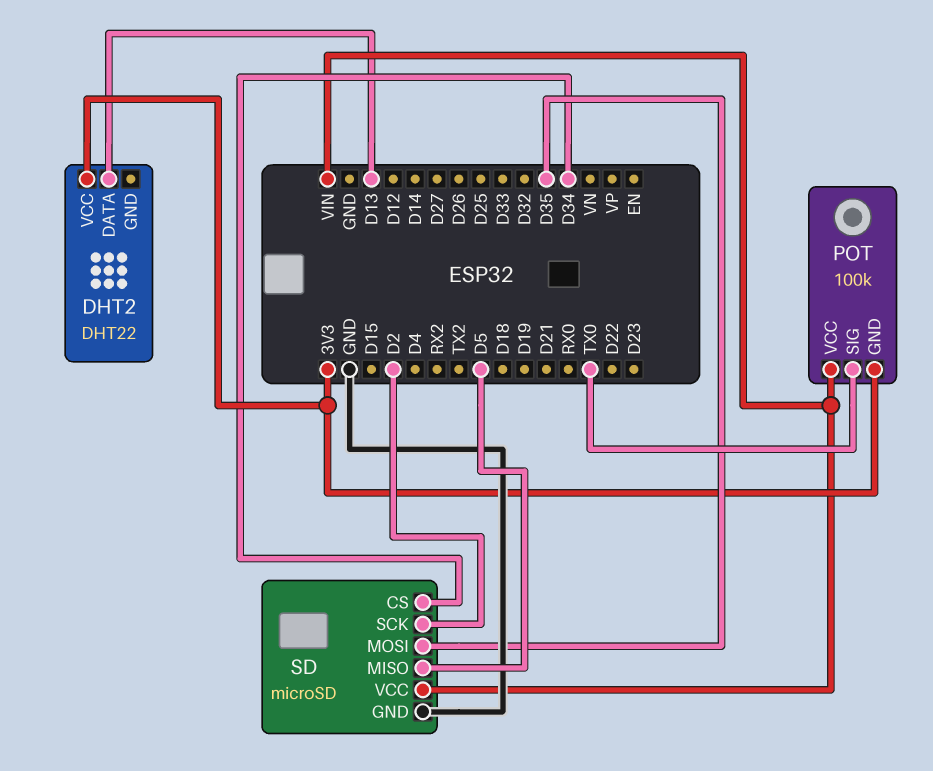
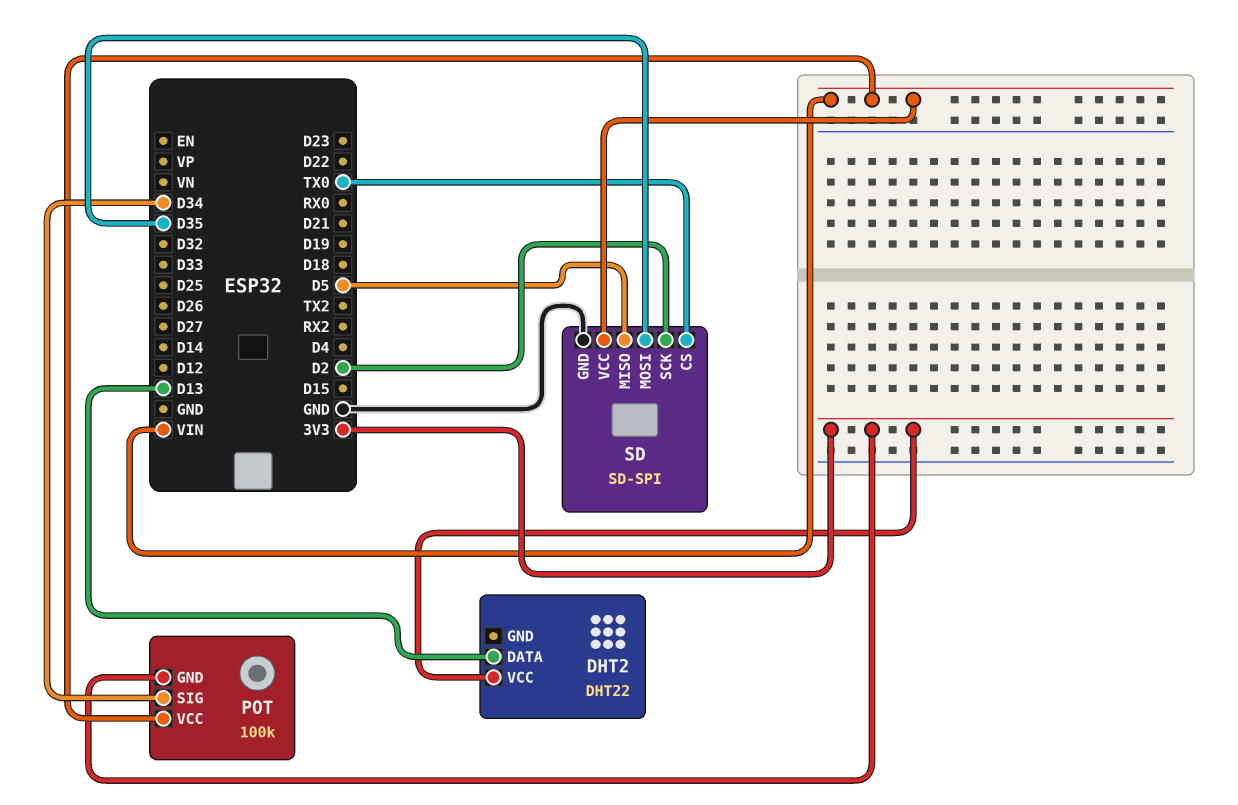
POT pin SIG: TX0 -> D34
SD: microSD -> SD-SPI
SD pin CS: D34 -> TX0

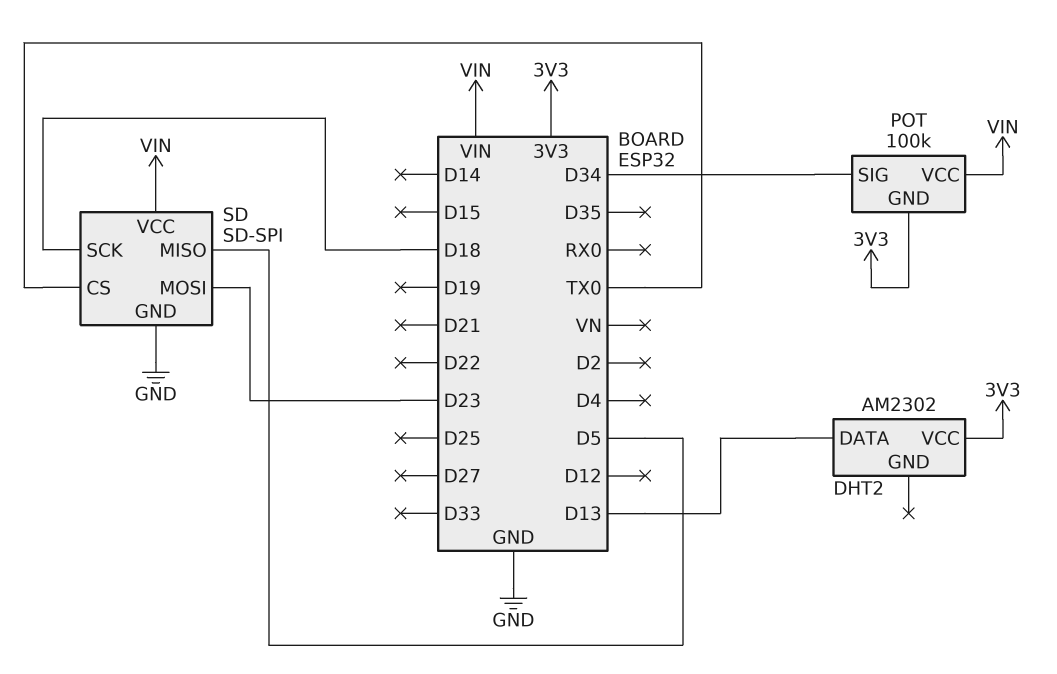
DHT2: DHT22 -> AM2302
SD pin MOSI: D35 -> D23
SD pin SCK: D2 -> D18

